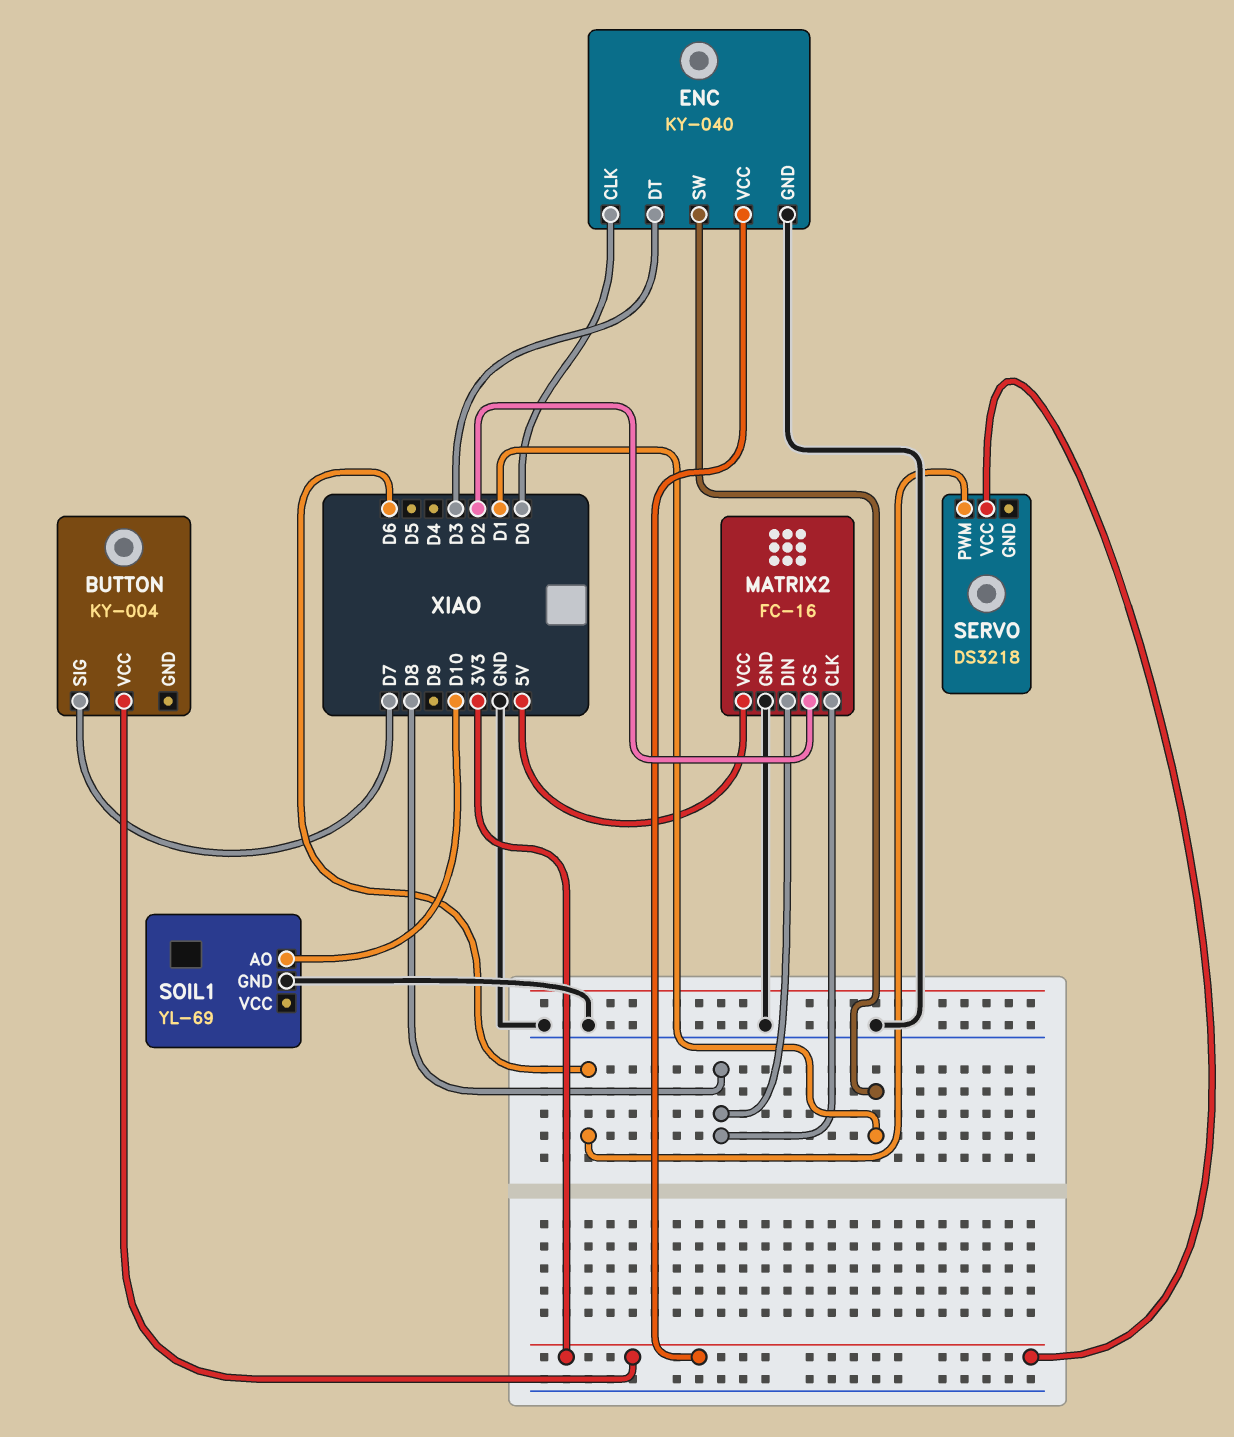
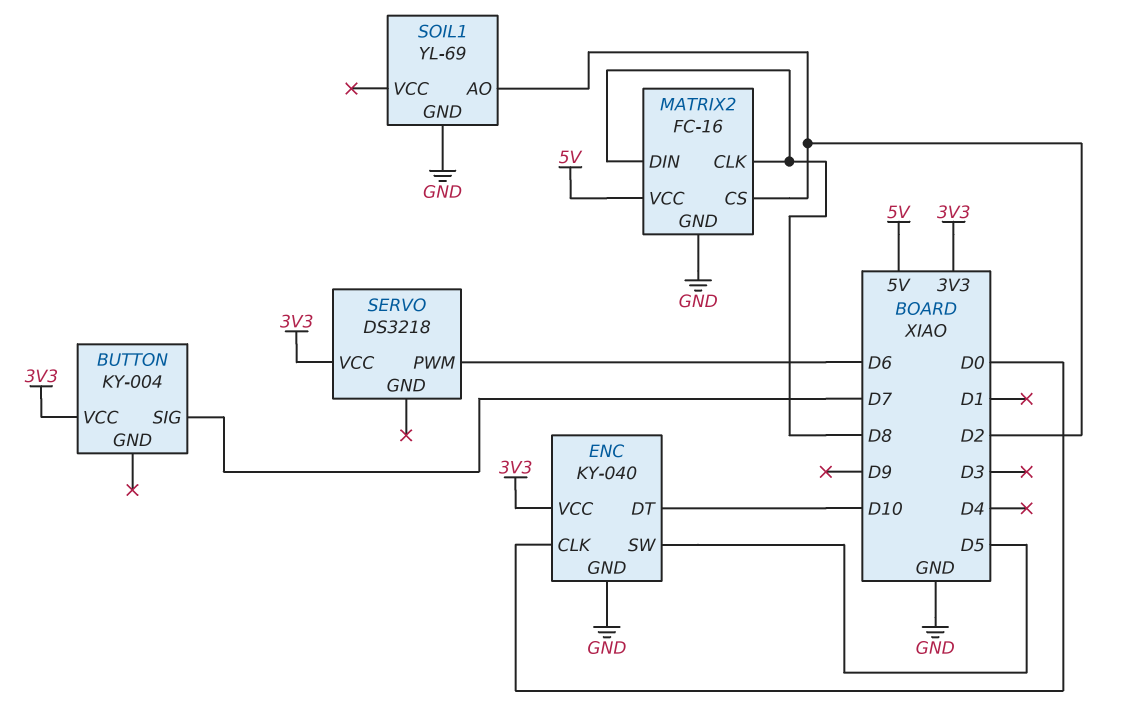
ENC pin DT: D3 -> D10
ENC pin SW: D1 -> D5
SOIL1 pin AO: D10 -> D2

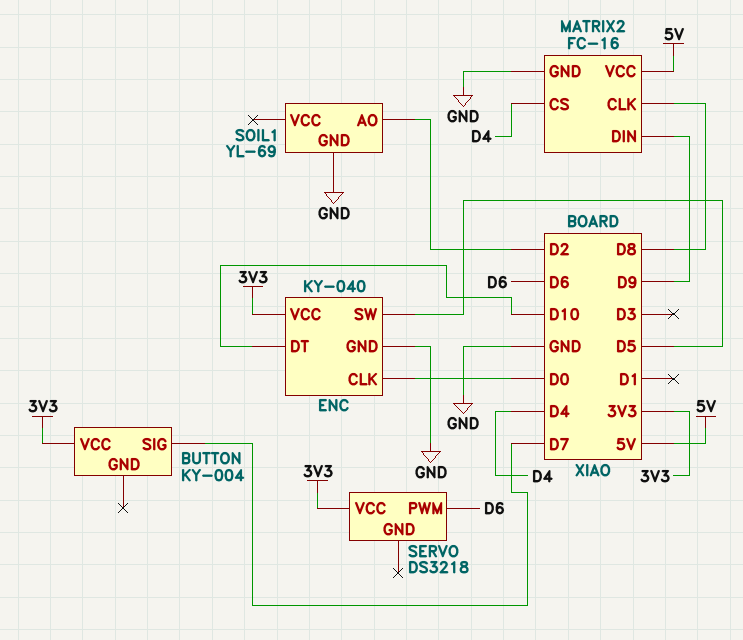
MATRIX2 pin CS: D2 -> D4
MATRIX2 pin DIN: D8 -> D9

